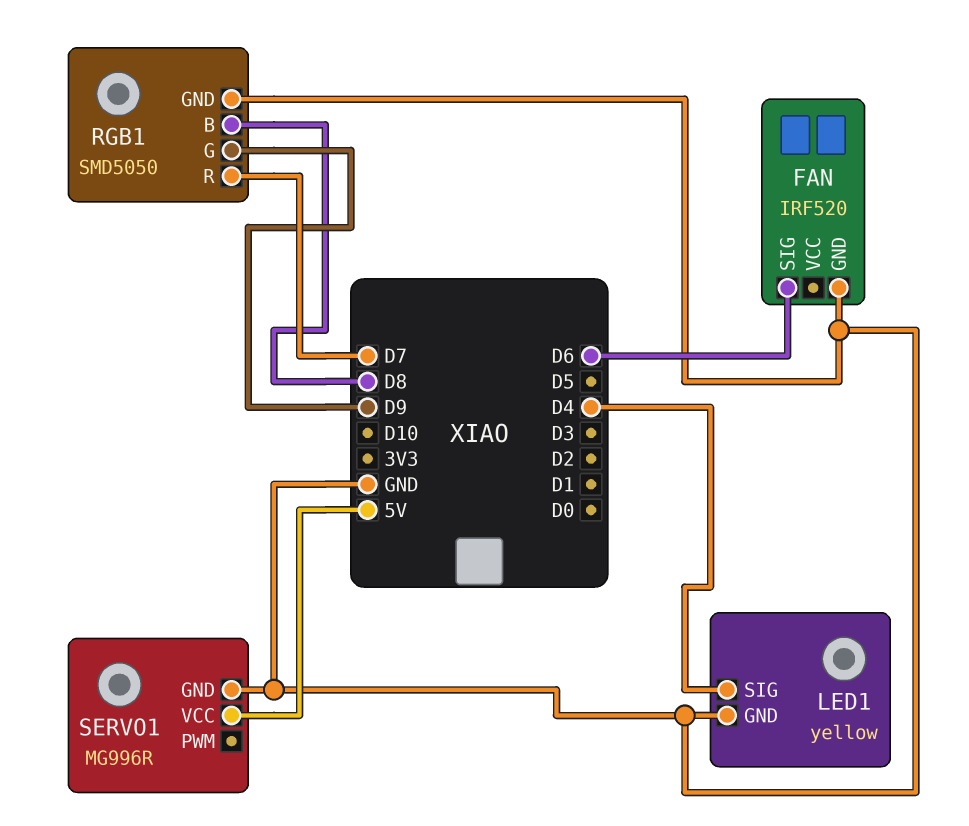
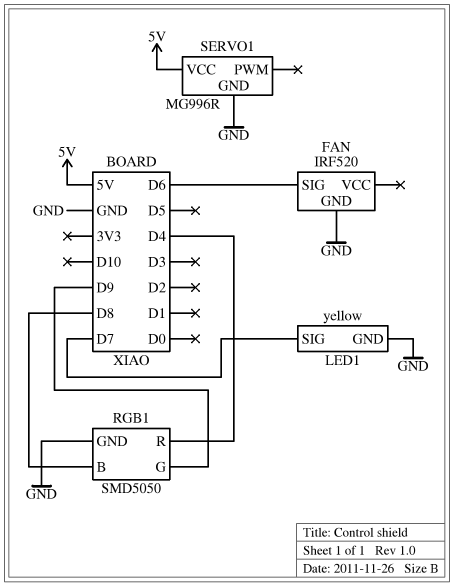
LED1 pin SIG: D4 -> D7
RGB1 pin R: D7 -> D4

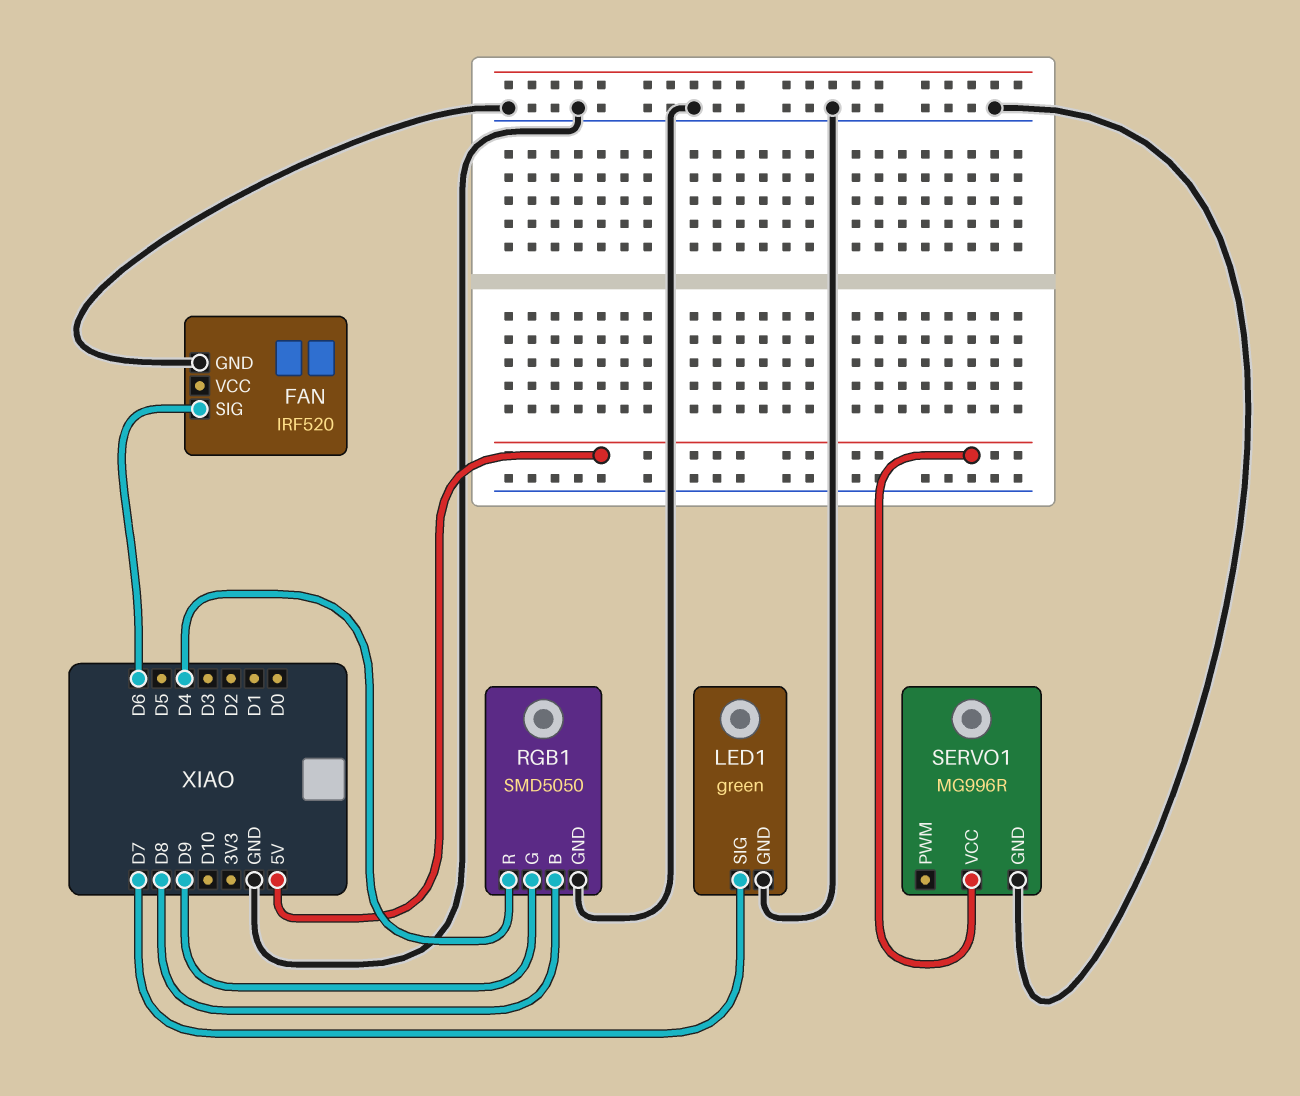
LED1: yellow -> green

